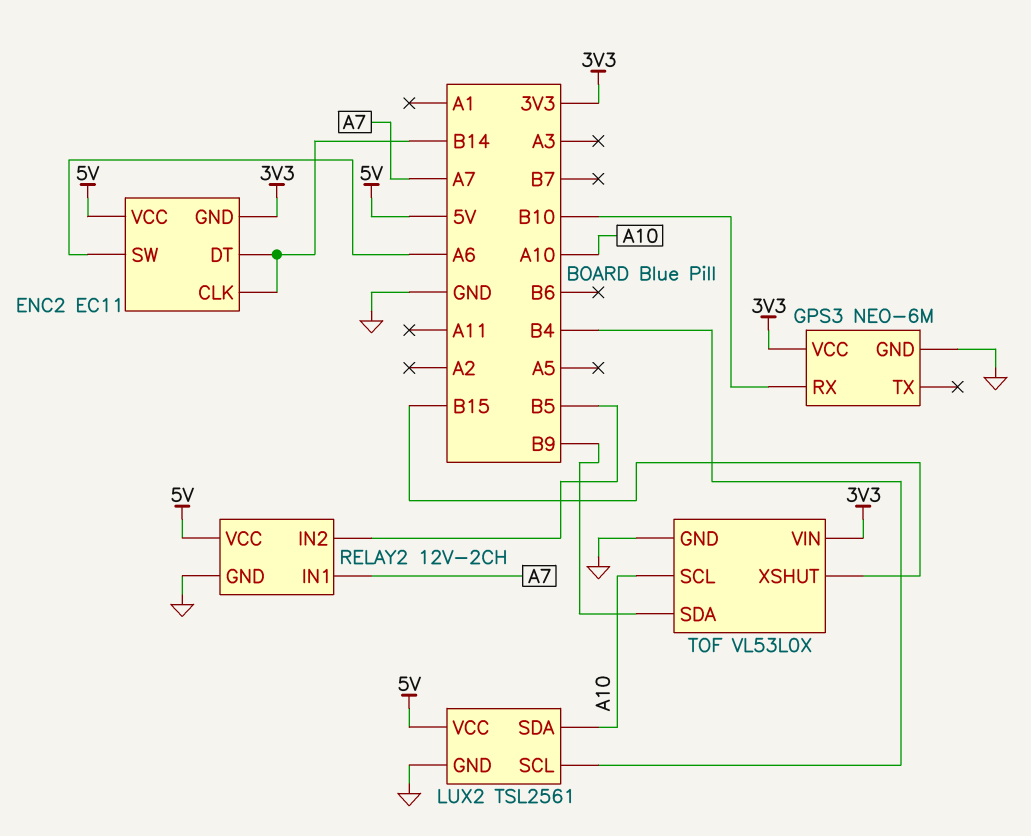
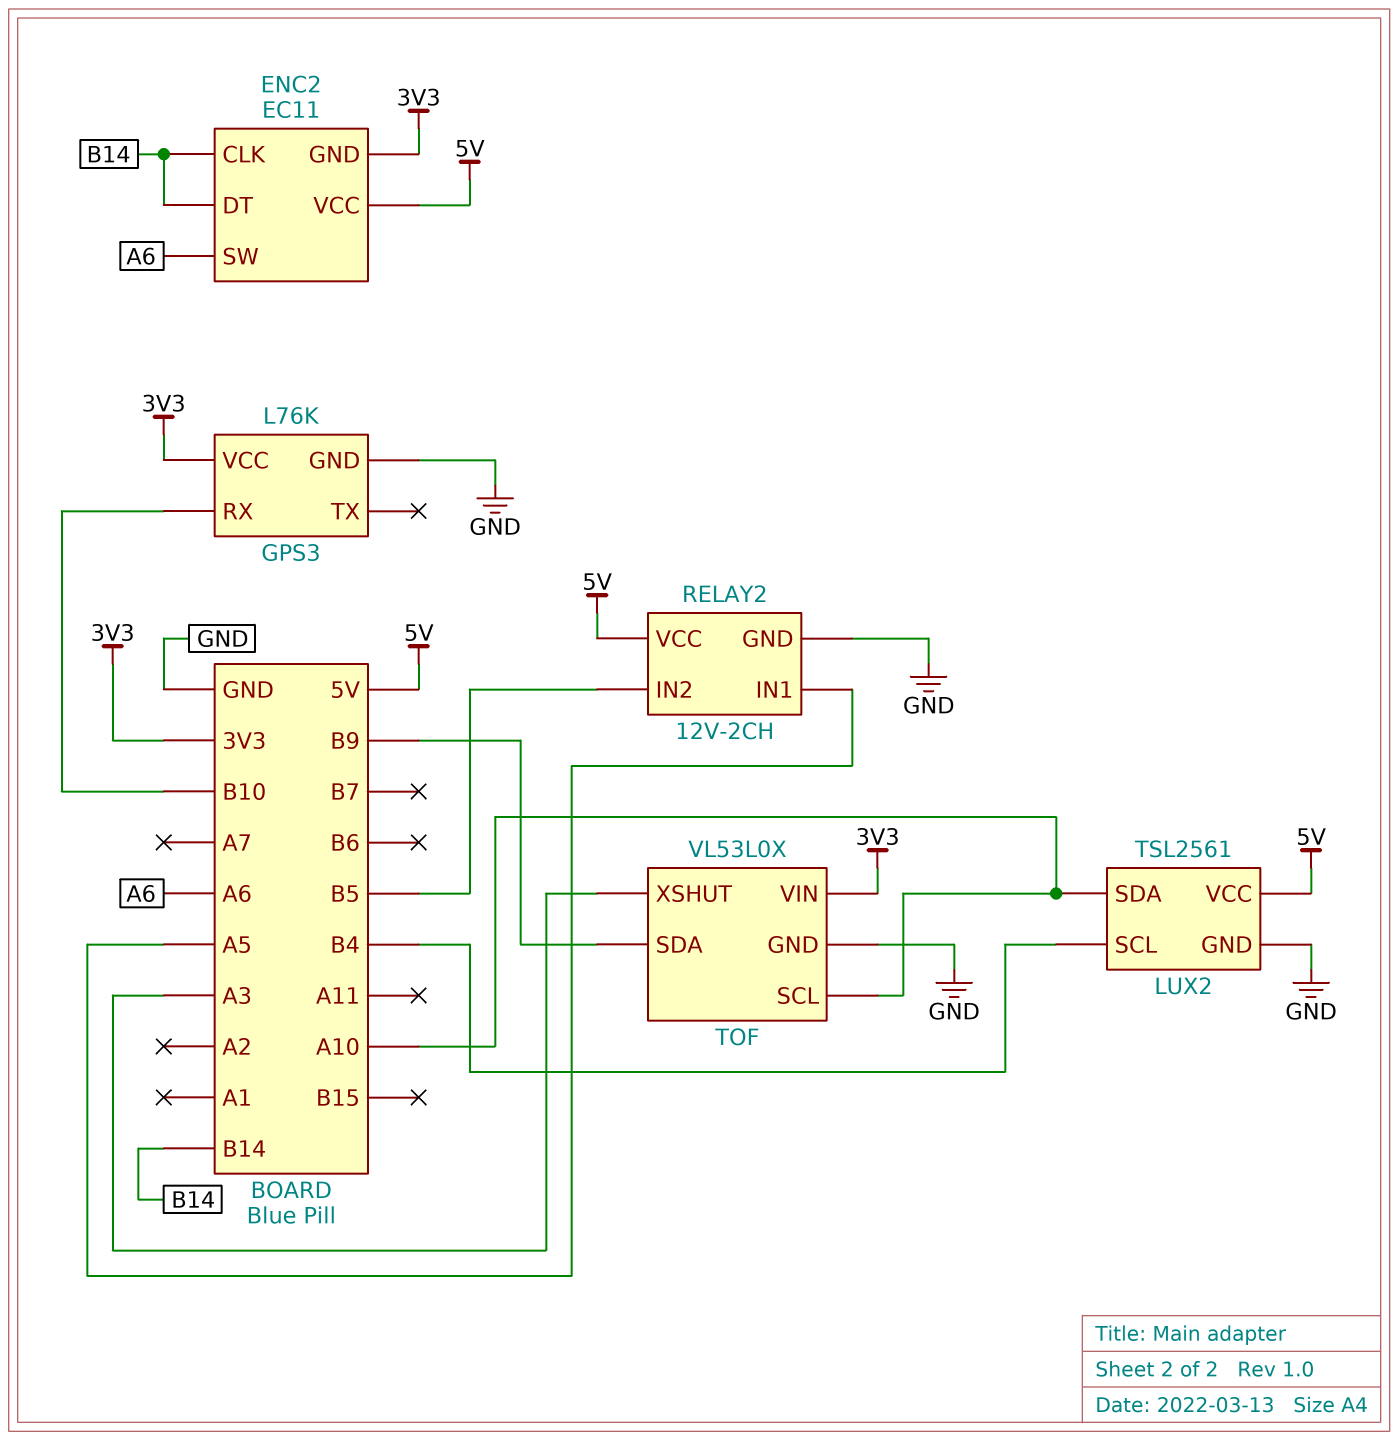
GPS3: NEO-6M -> L76K
RELAY2 pin IN1: A7 -> A5
TOF pin XSHUT: B15 -> A3

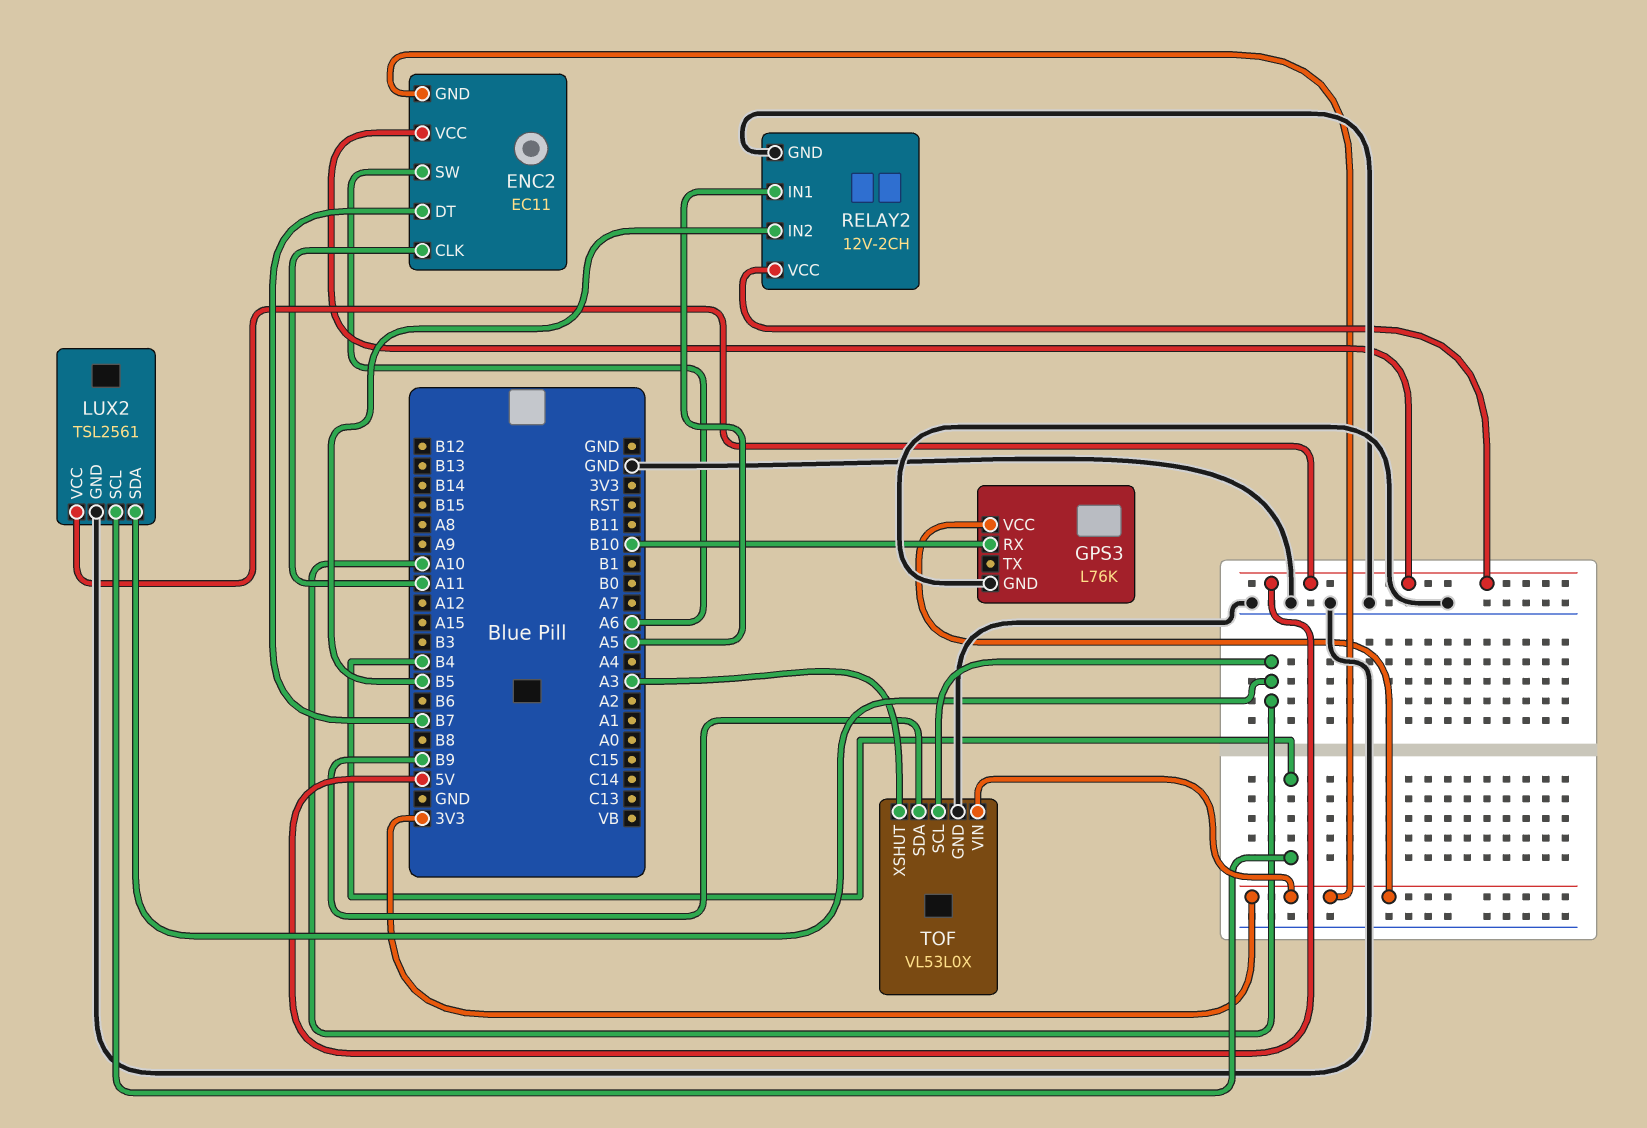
ENC2 pin CLK: B14 -> A11
ENC2 pin DT: B14 -> B7

